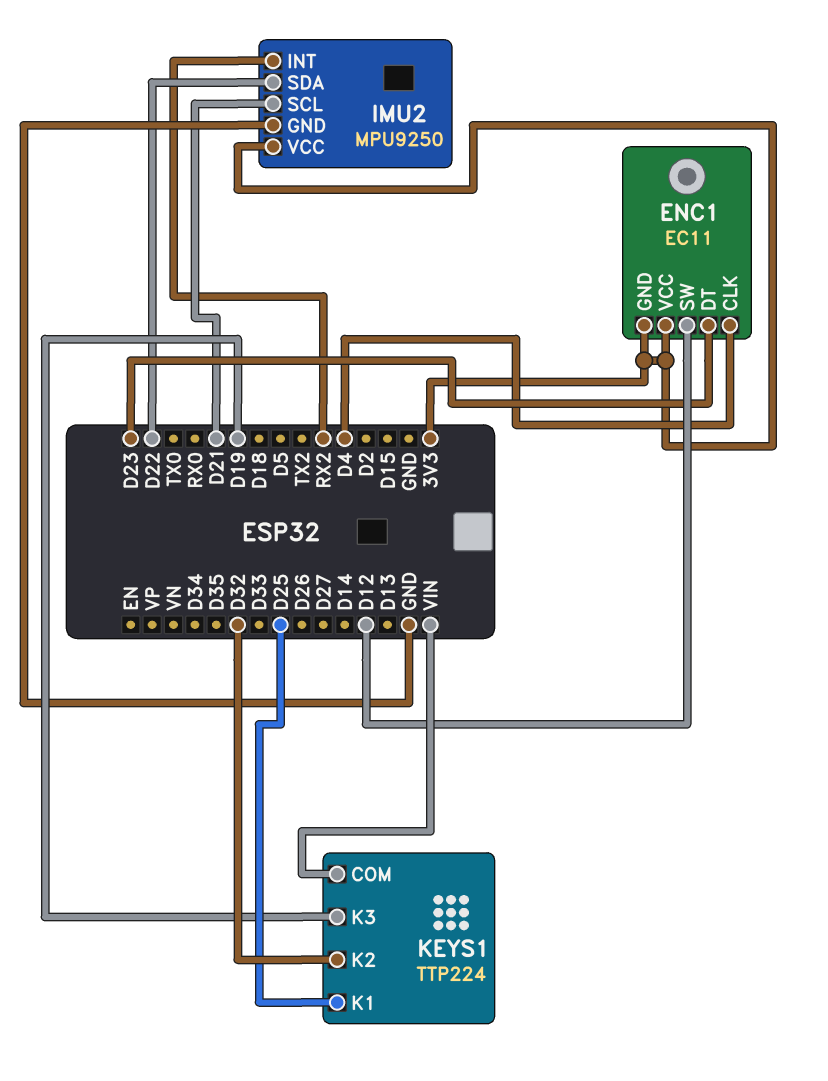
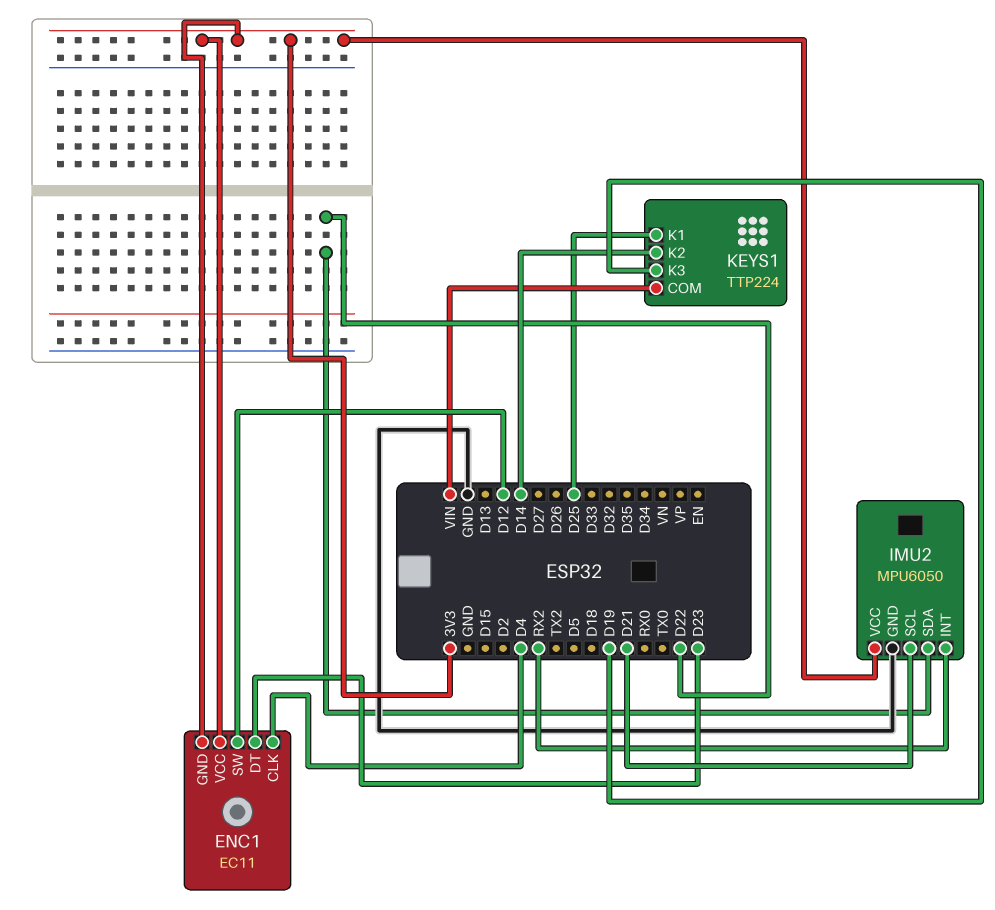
IMU2: MPU9250 -> MPU6050
KEYS1 pin K2: D32 -> D14

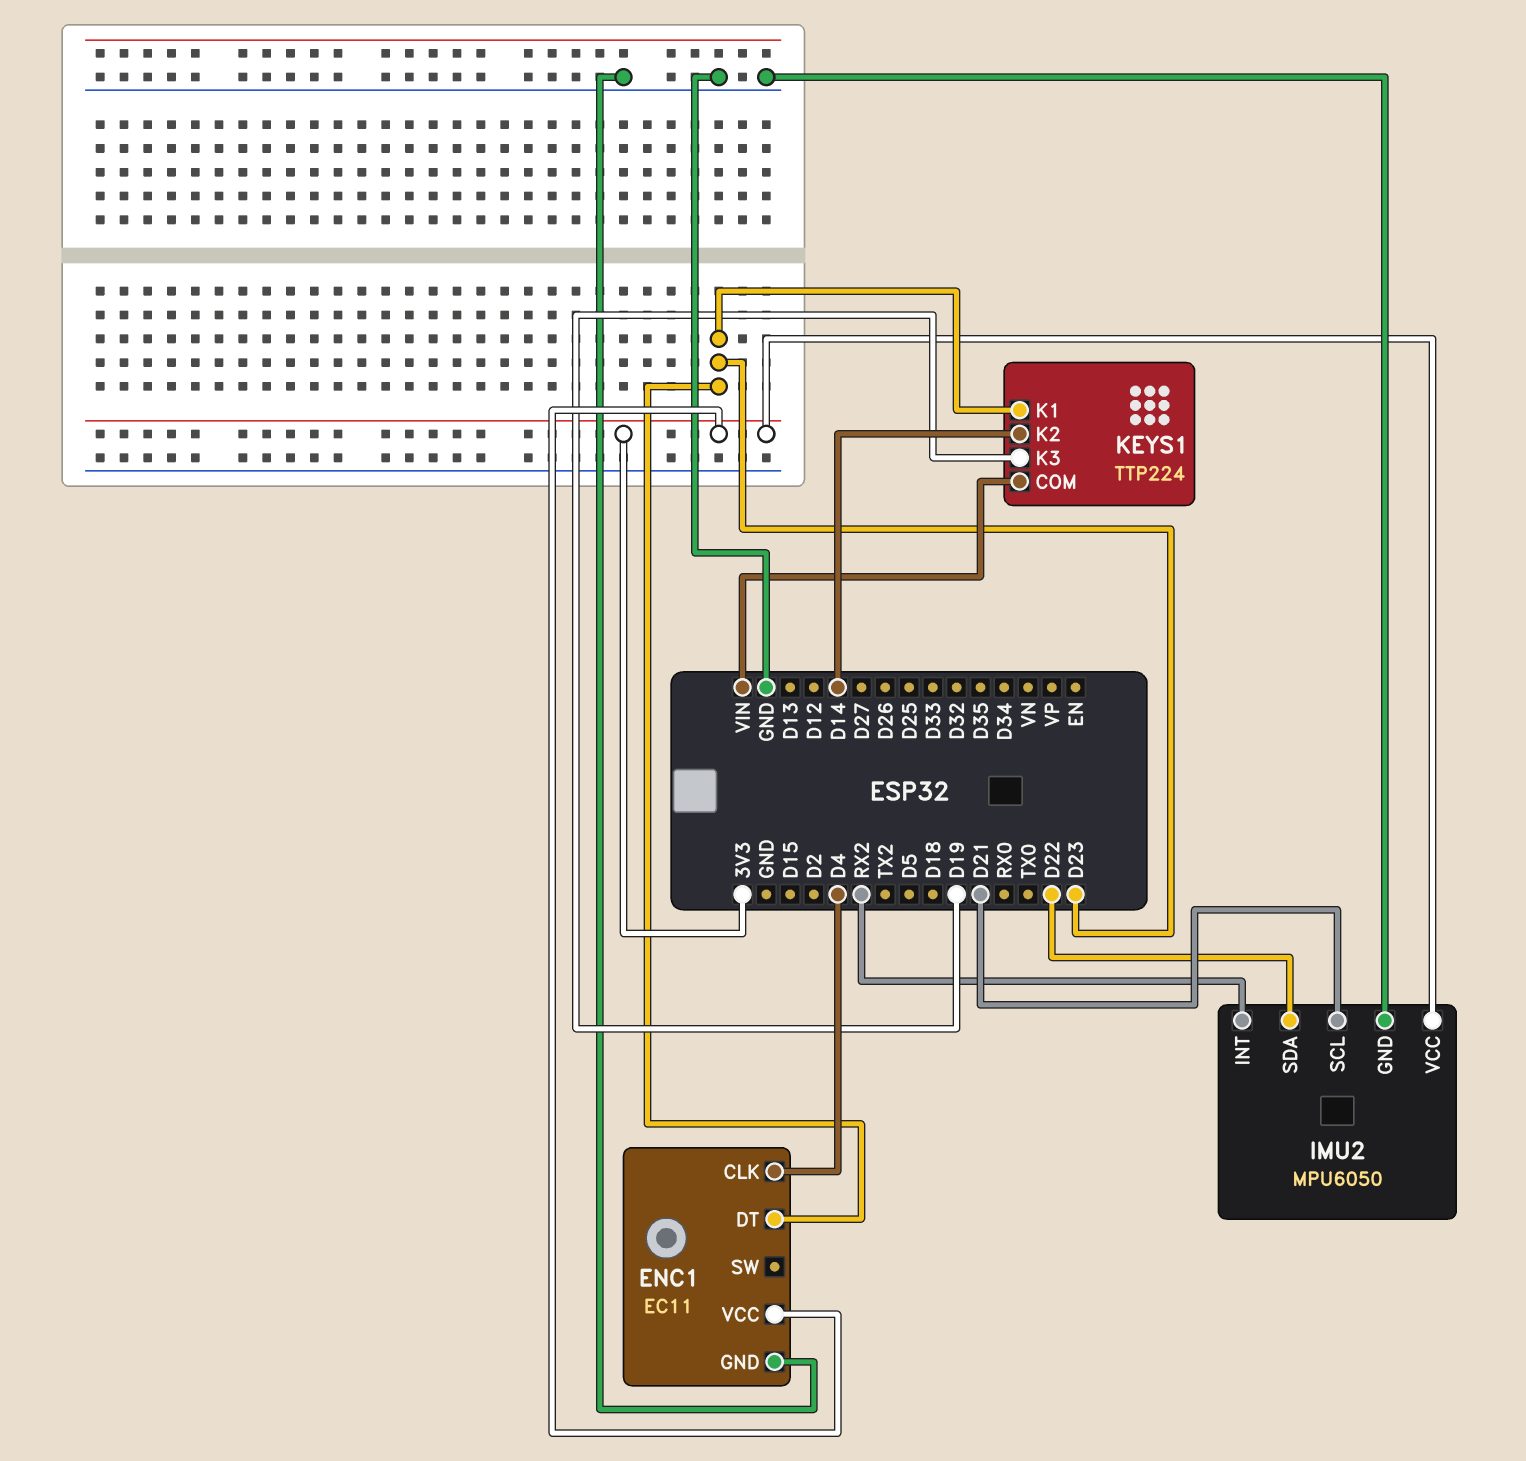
ENC1 pin GND: 3V3 -> GND
ENC1 pin SW: D12 -> none
KEYS1 pin K1: D25 -> D23

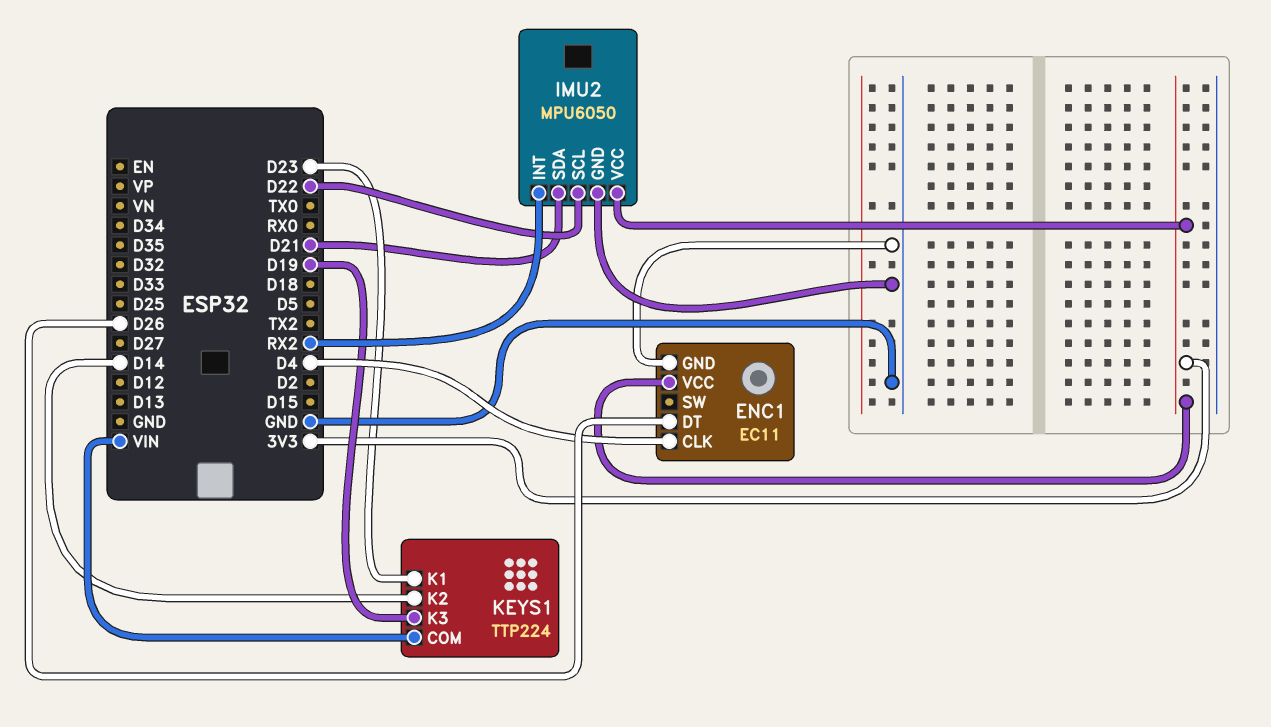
ENC1 pin DT: D23 -> D26
IMU2 pin SCL: D21 -> D22
IMU2 pin SDA: D22 -> D21

